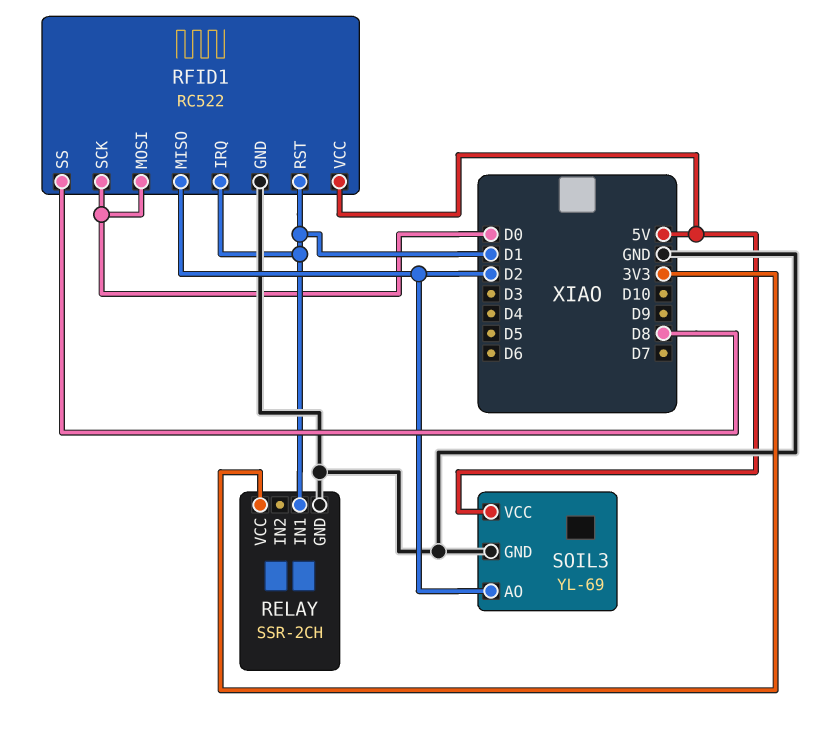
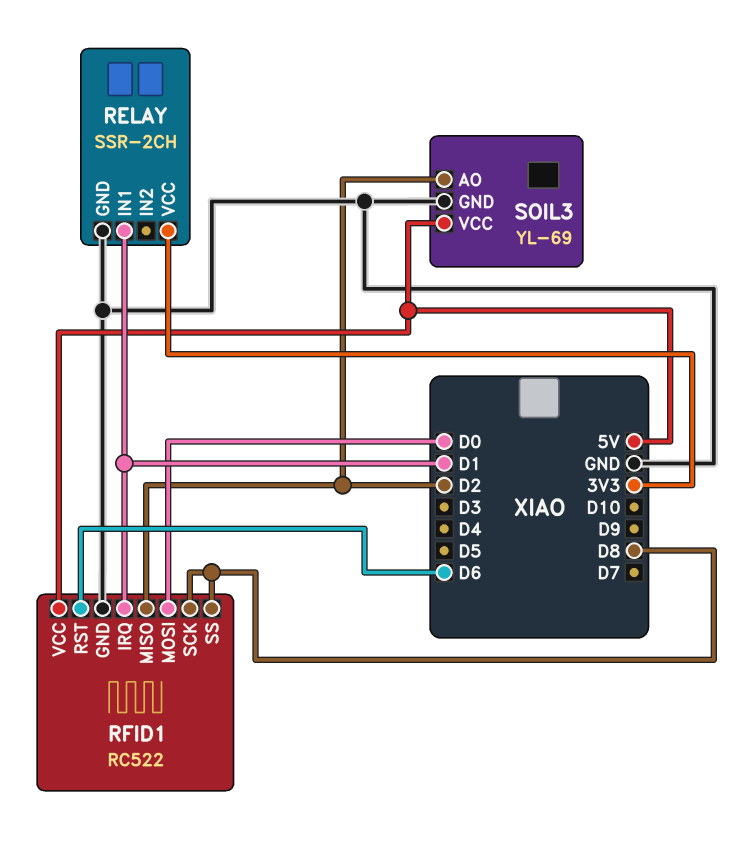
RFID1 pin RST: D1 -> D6
RFID1 pin SCK: D0 -> D8

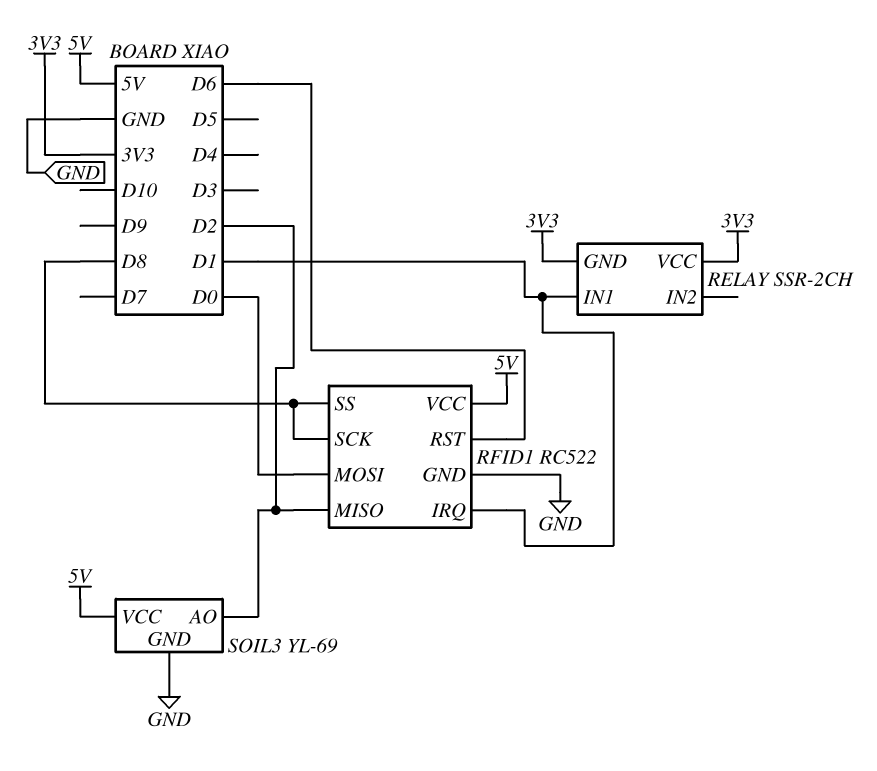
RELAY pin GND: GND -> 3V3

